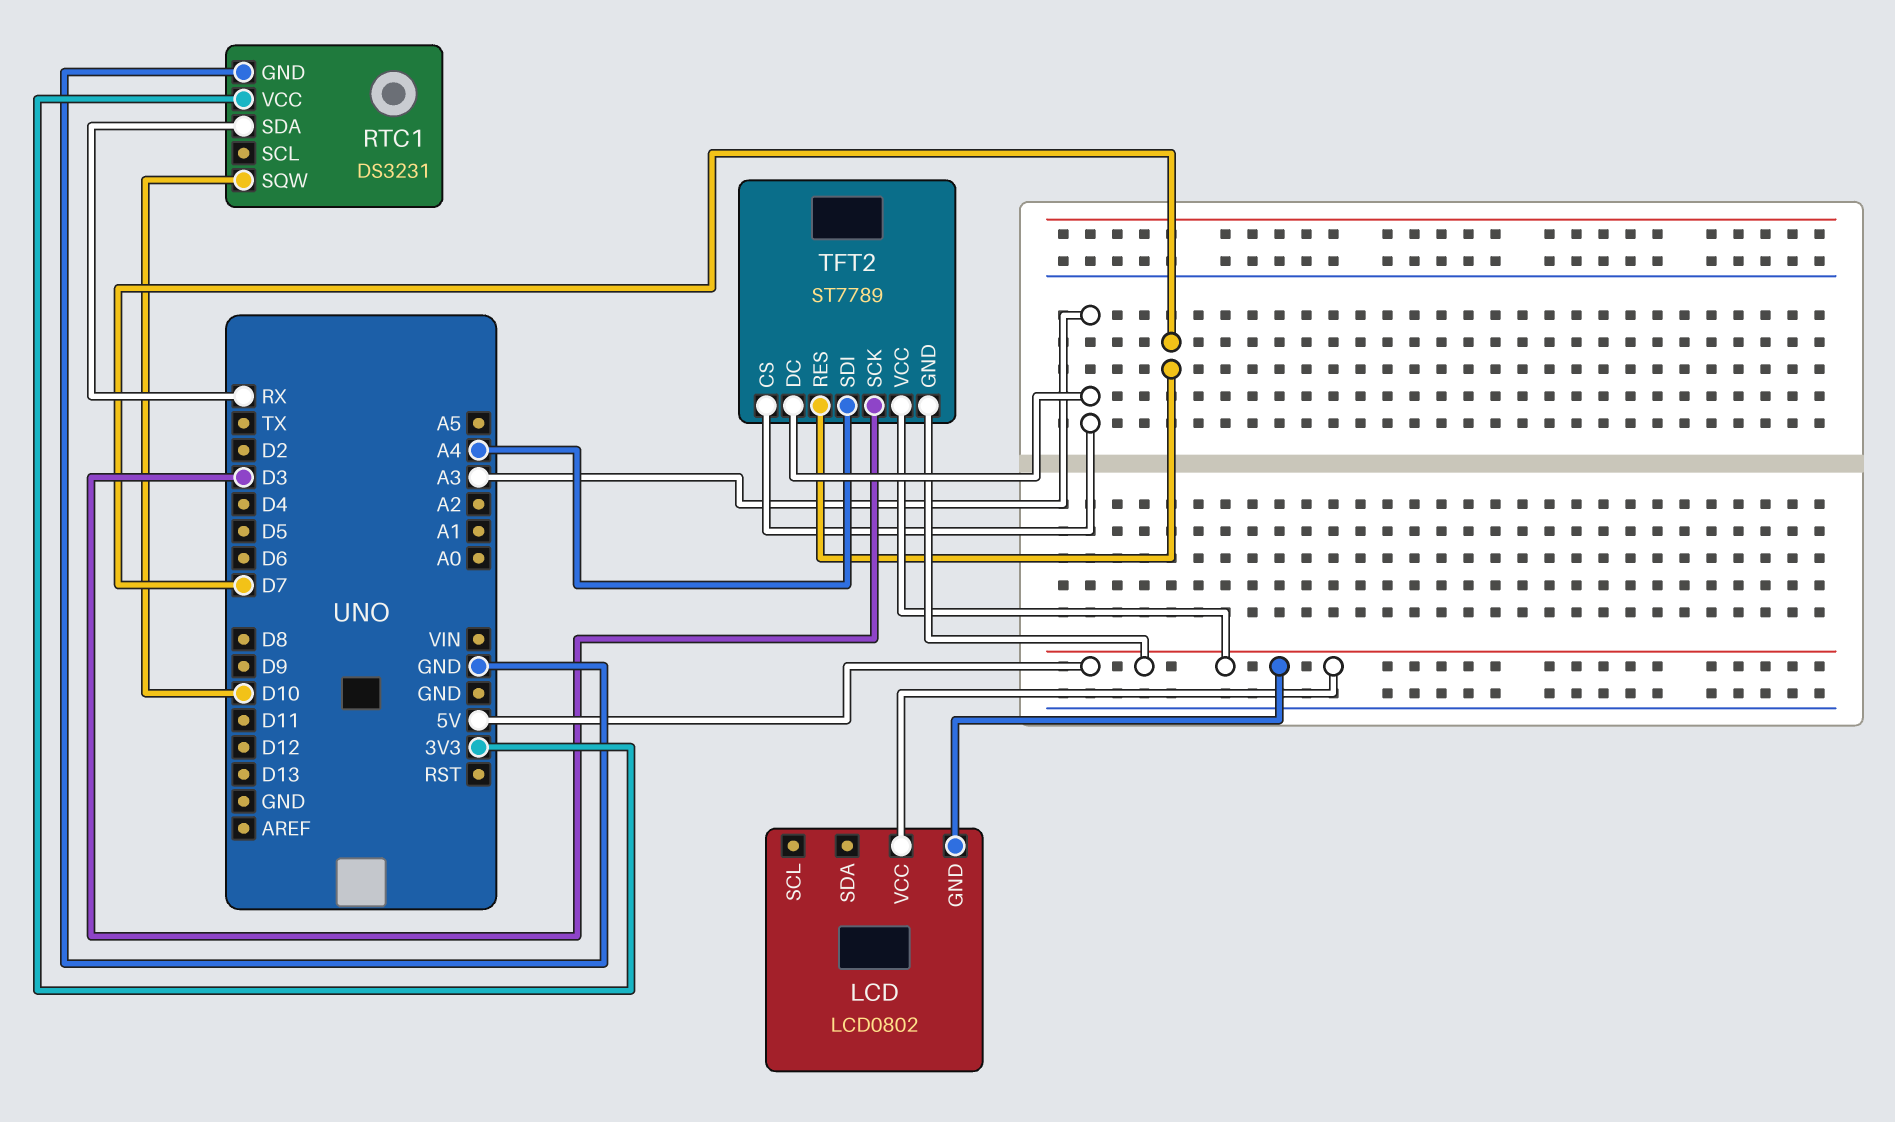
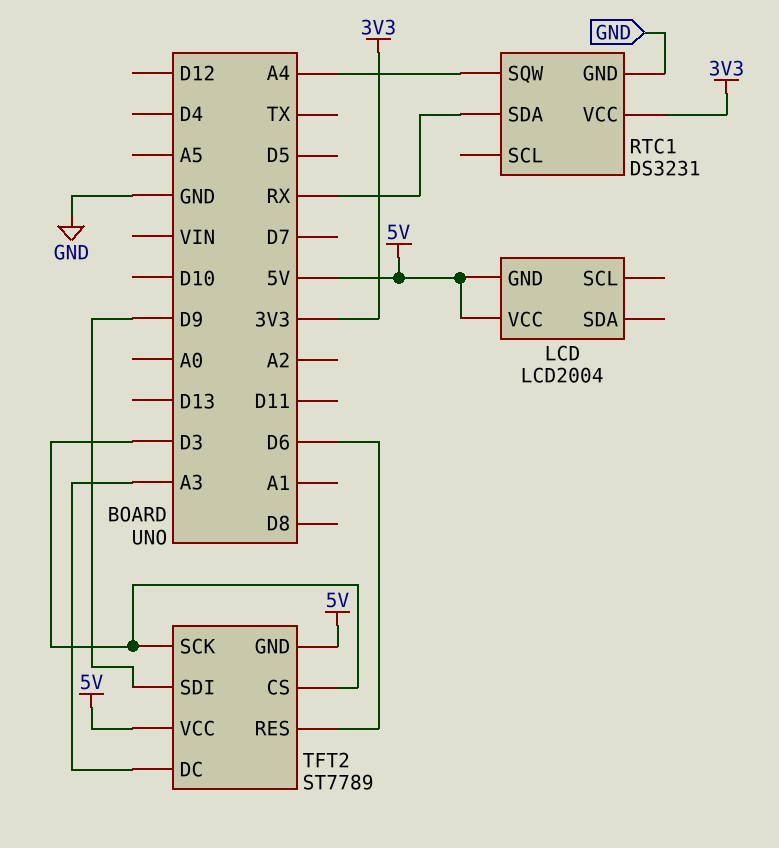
LCD: LCD0802 -> LCD2004
RTC1 pin SQW: D10 -> A4
TFT2 pin CS: A3 -> D3
TFT2 pin RES: D7 -> D6
TFT2 pin SDI: A4 -> D9

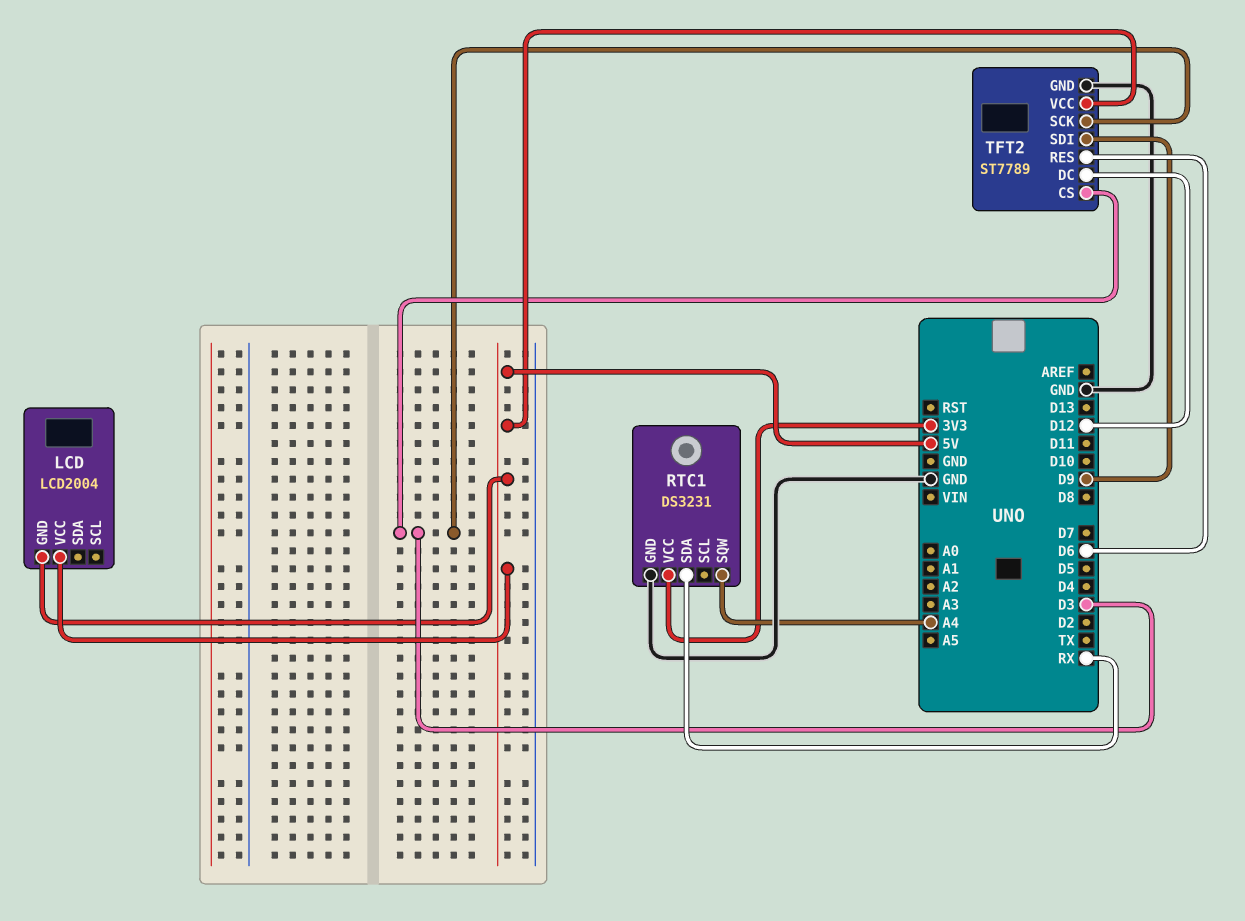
TFT2 pin DC: A3 -> D12
TFT2 pin GND: 5V -> GND

